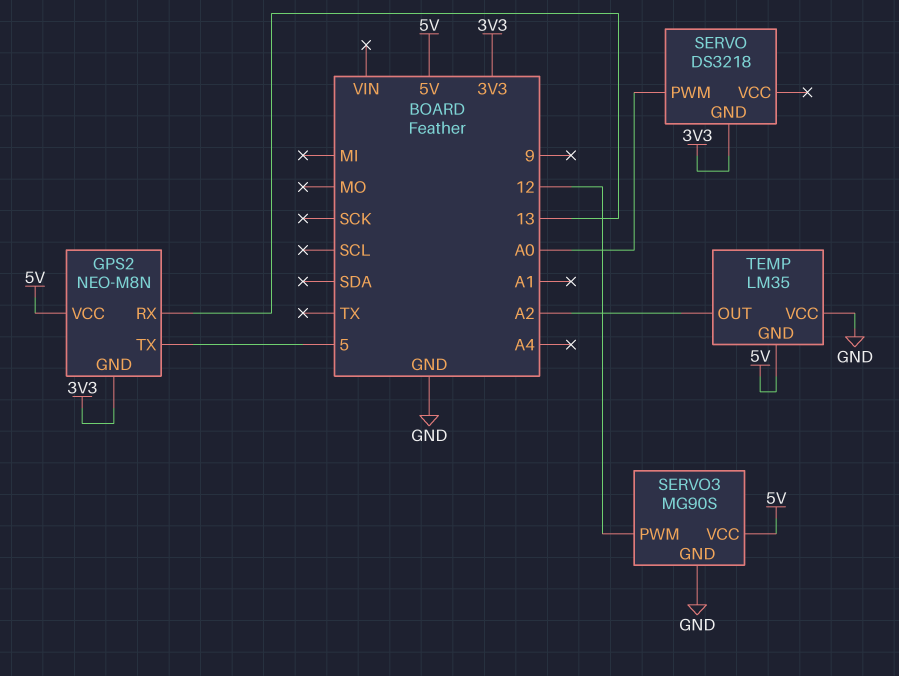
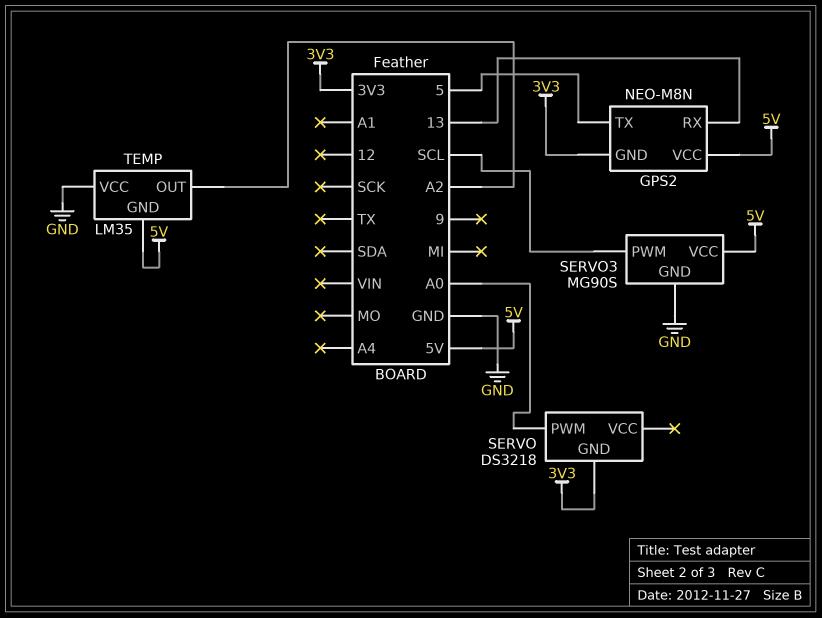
SERVO3 pin PWM: 12 -> SCL

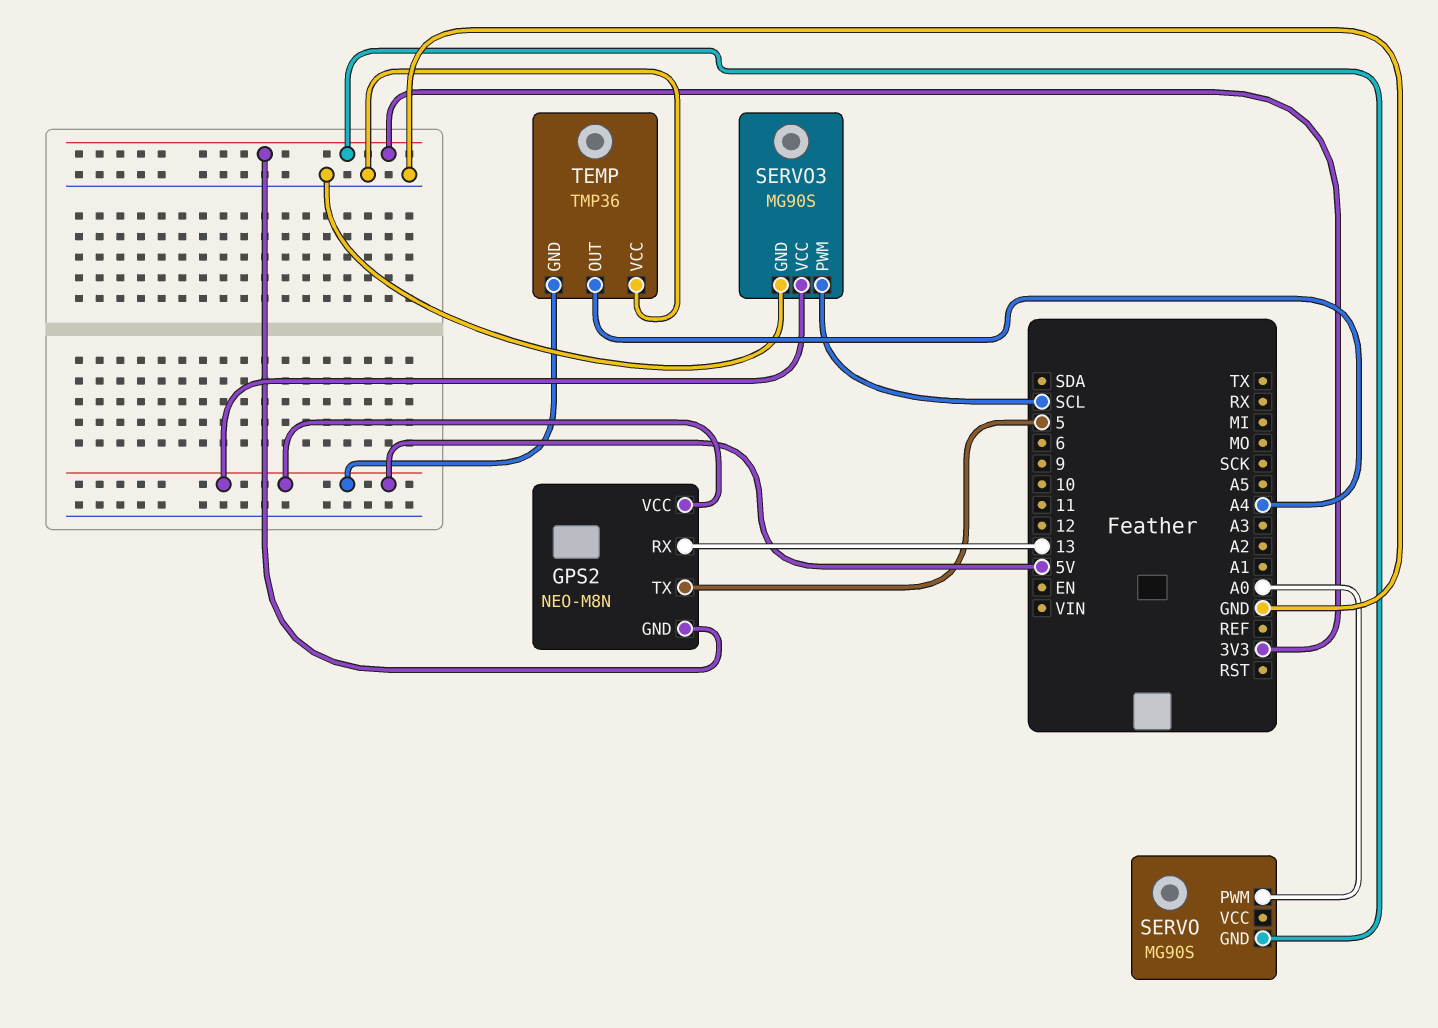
SERVO: DS3218 -> MG90S
TEMP: LM35 -> TMP36
TEMP pin OUT: A2 -> A4

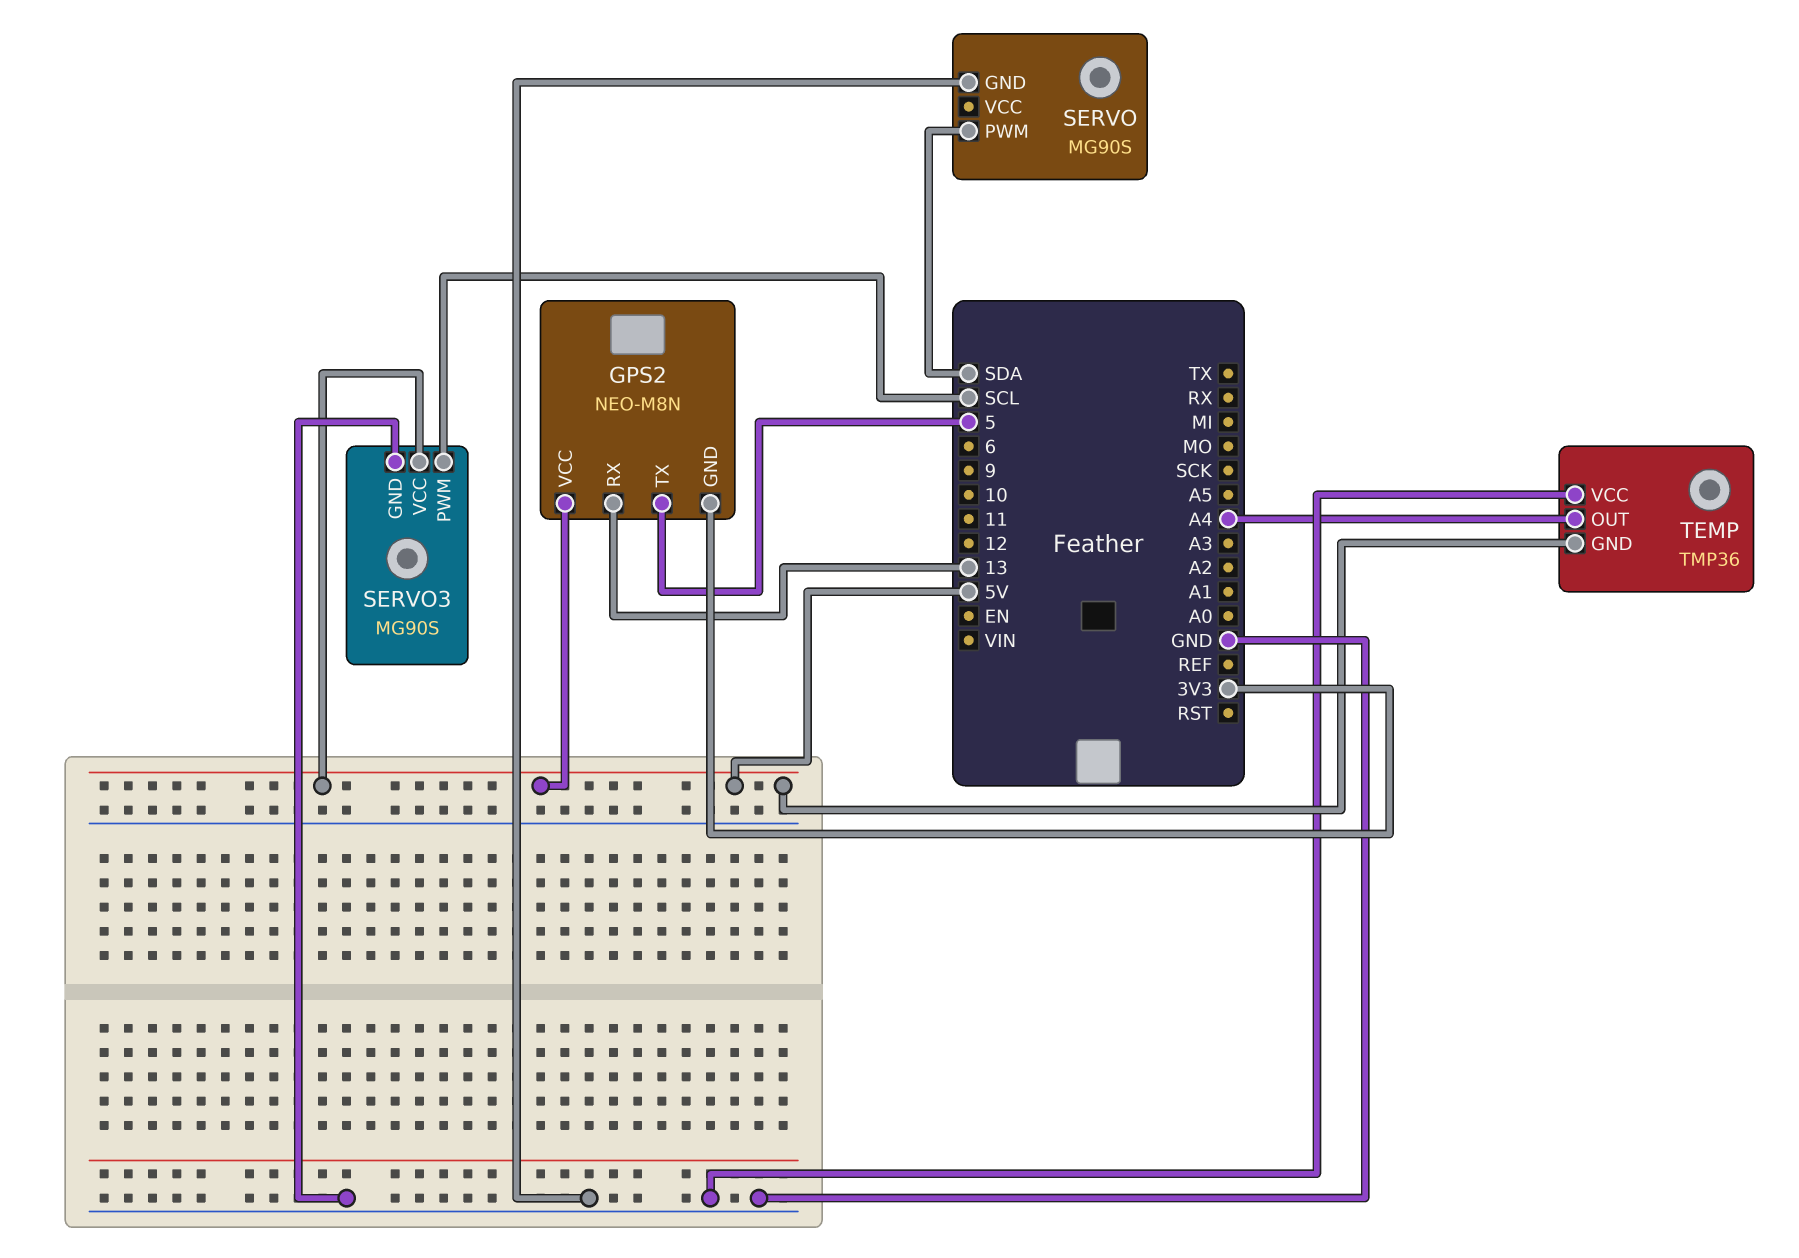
SERVO pin GND: 3V3 -> GND
SERVO pin PWM: A0 -> SDA

